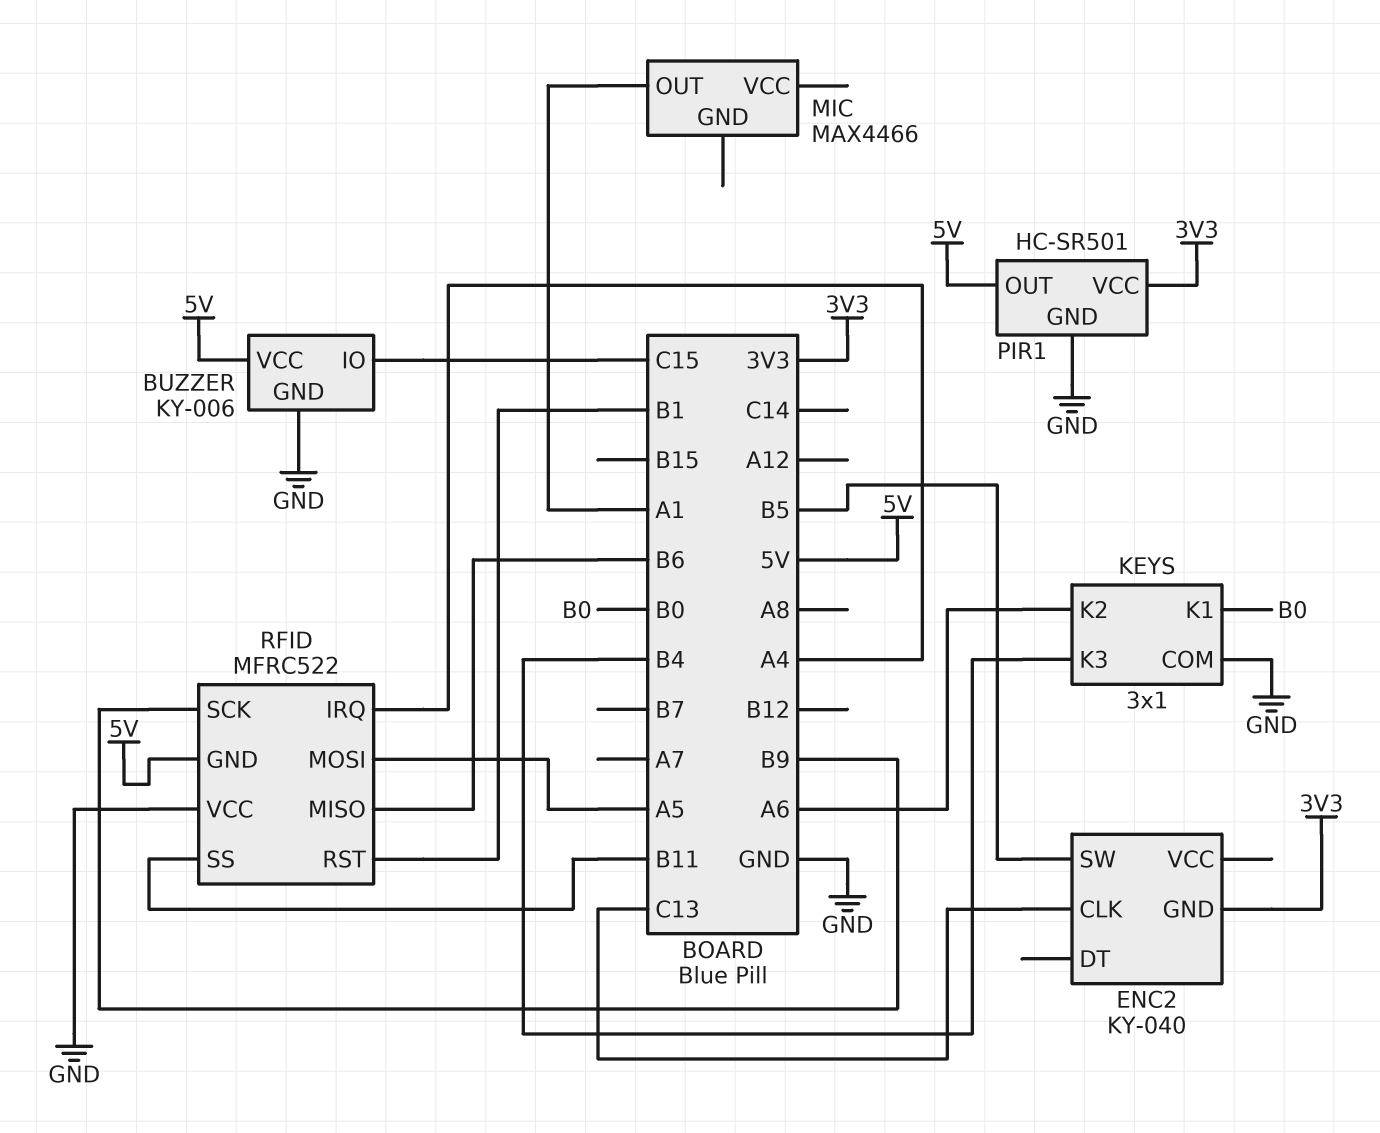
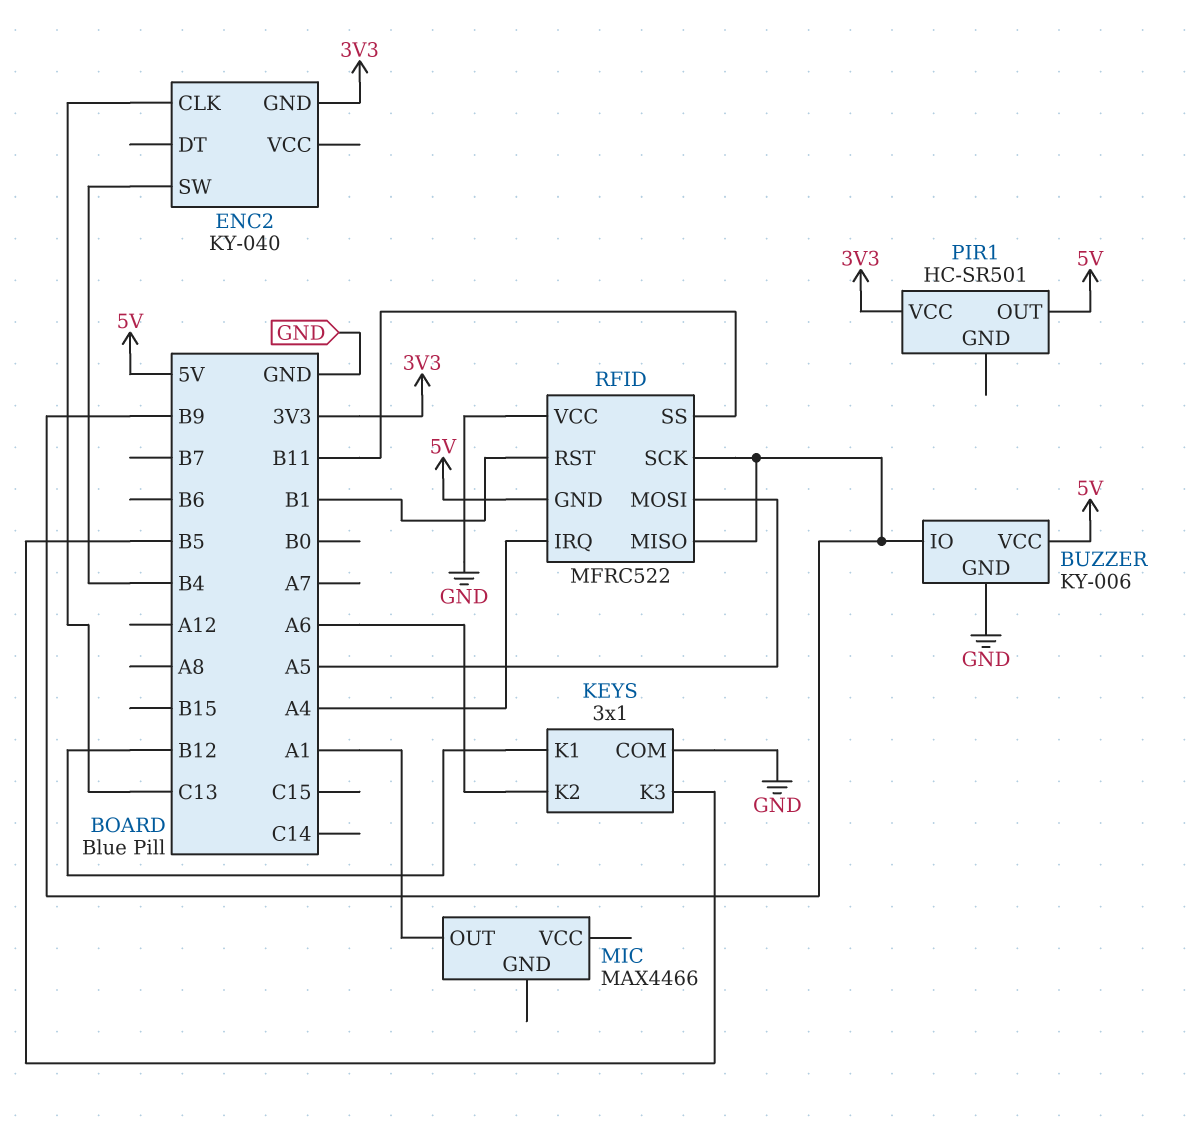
BUZZER pin IO: C15 -> B9
ENC2 pin SW: B5 -> B4
KEYS pin K1: B0 -> B12
KEYS pin K3: B4 -> B5
PIR1 pin GND: GND -> none
RFID pin MISO: B6 -> B9

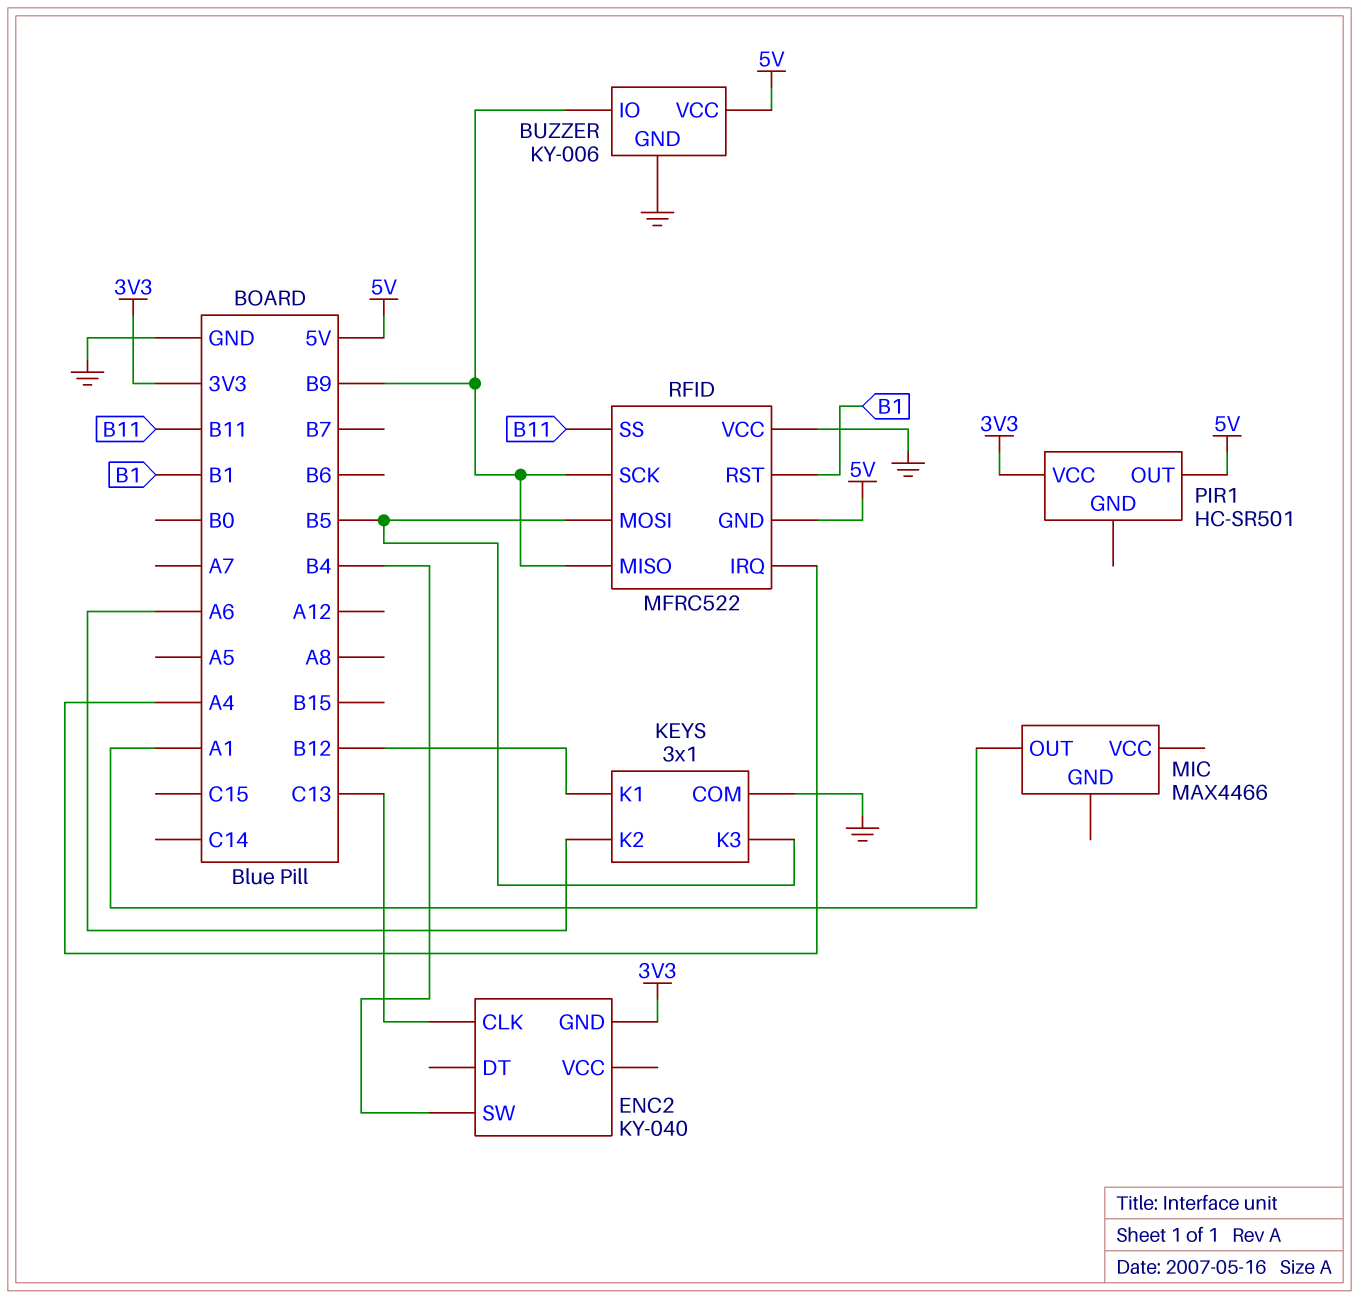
RFID pin MOSI: A5 -> B5

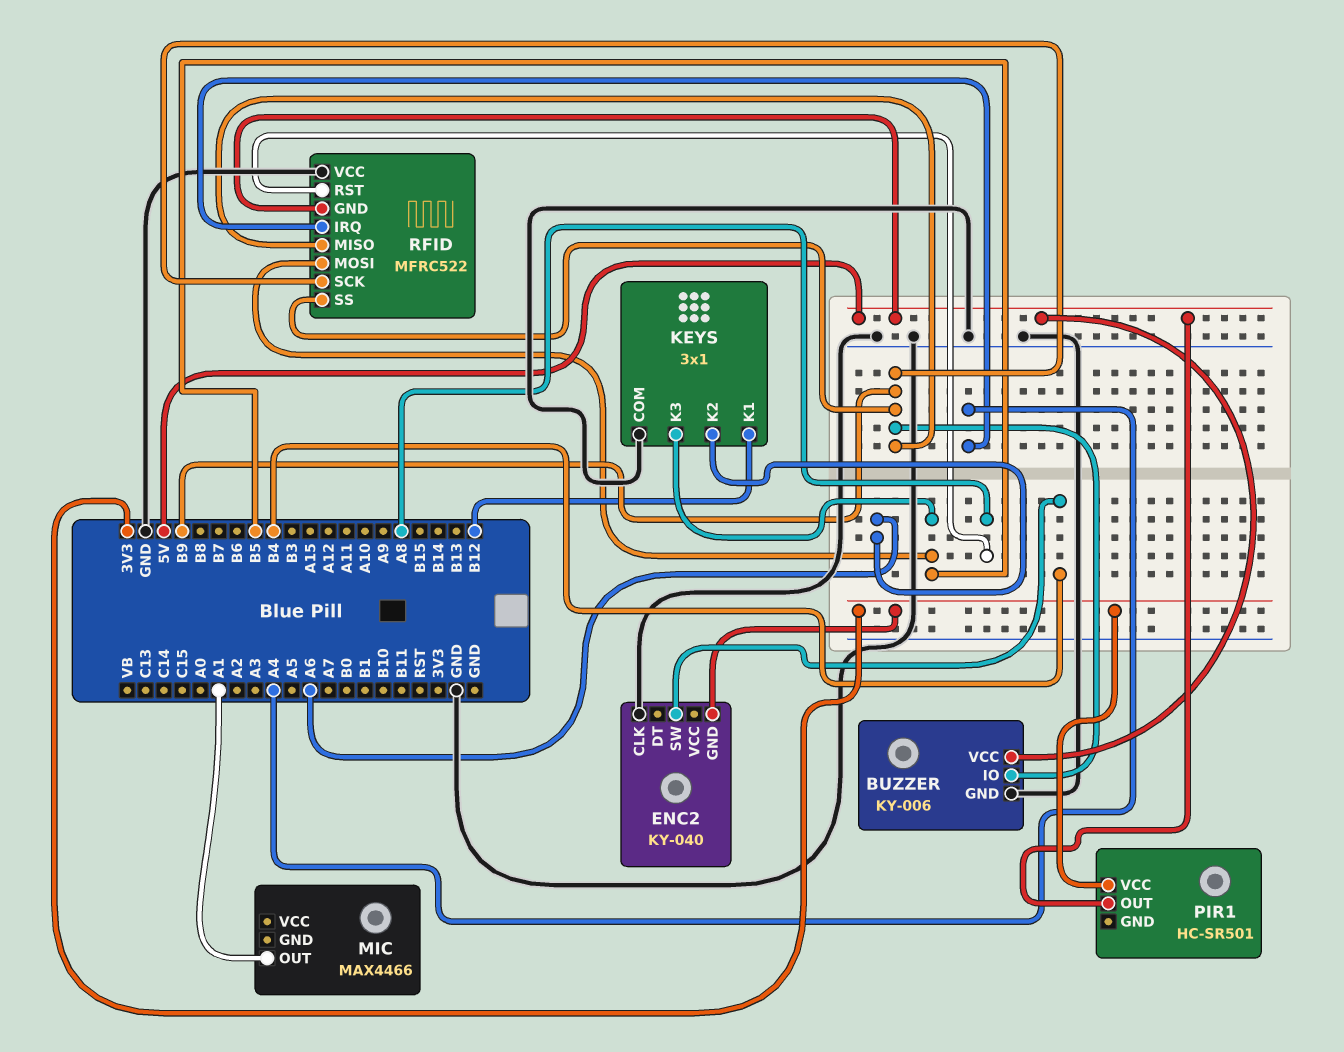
ENC2 pin CLK: C13 -> GND
RFID pin RST: B1 -> A8
RFID pin SS: B11 -> B9

